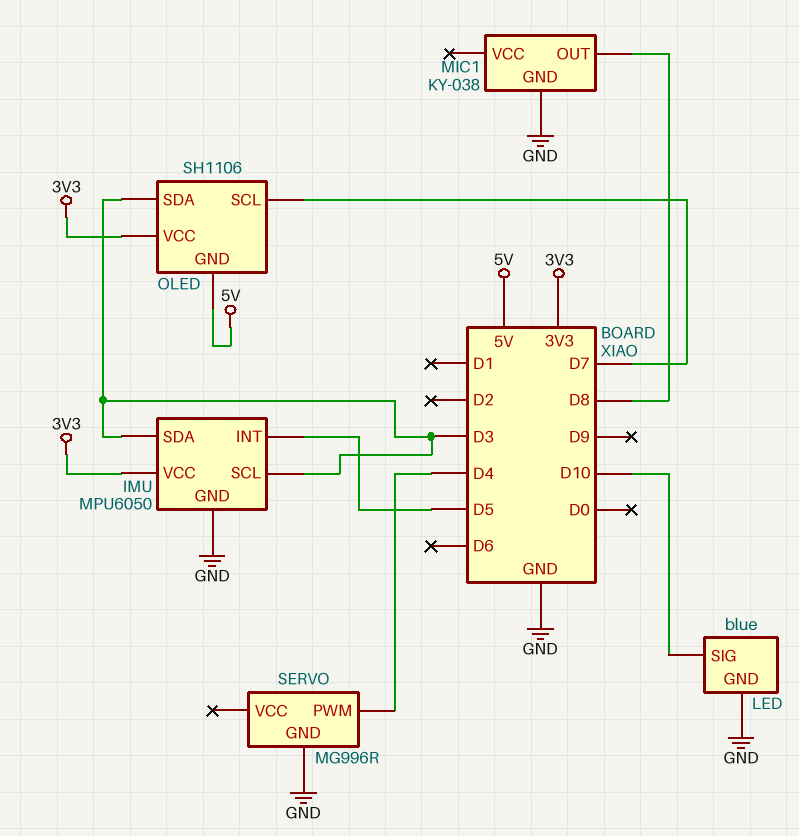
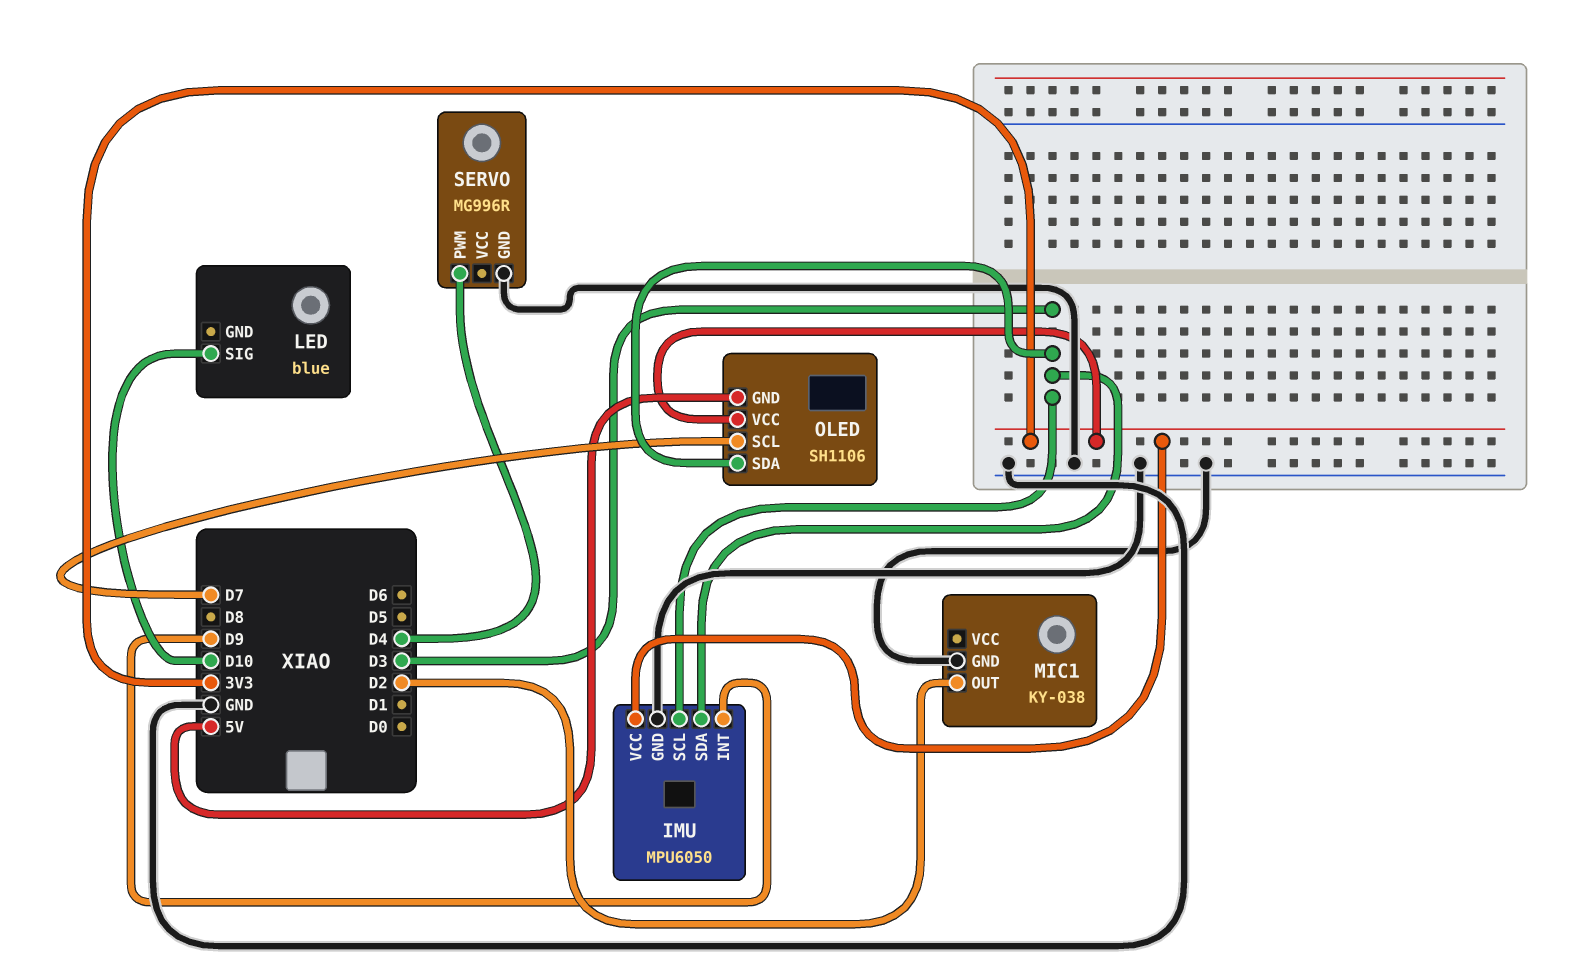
IMU pin INT: D5 -> D9
LED pin GND: GND -> none
MIC1 pin OUT: D8 -> D2

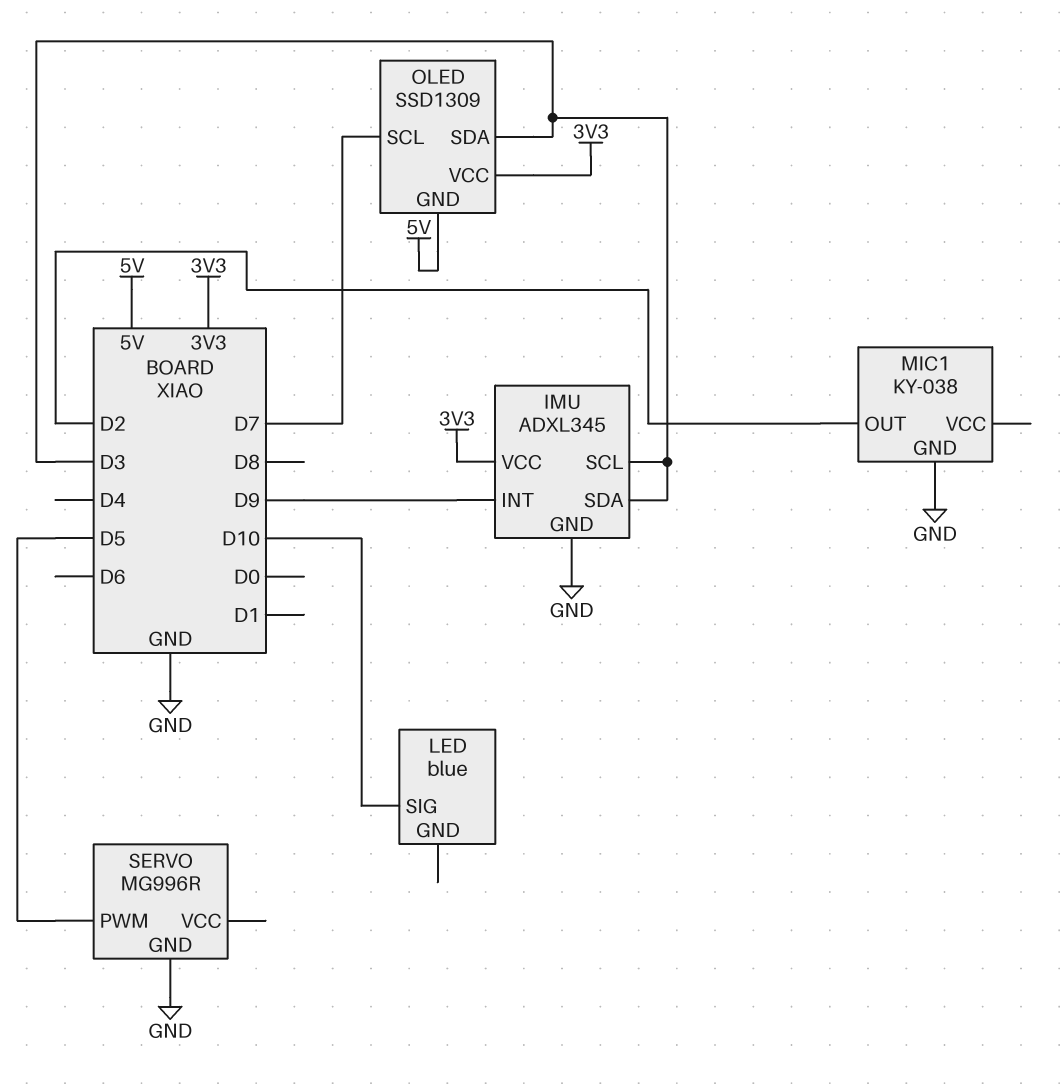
IMU: MPU6050 -> ADXL345
OLED: SH1106 -> SSD1309
SERVO pin PWM: D4 -> D5

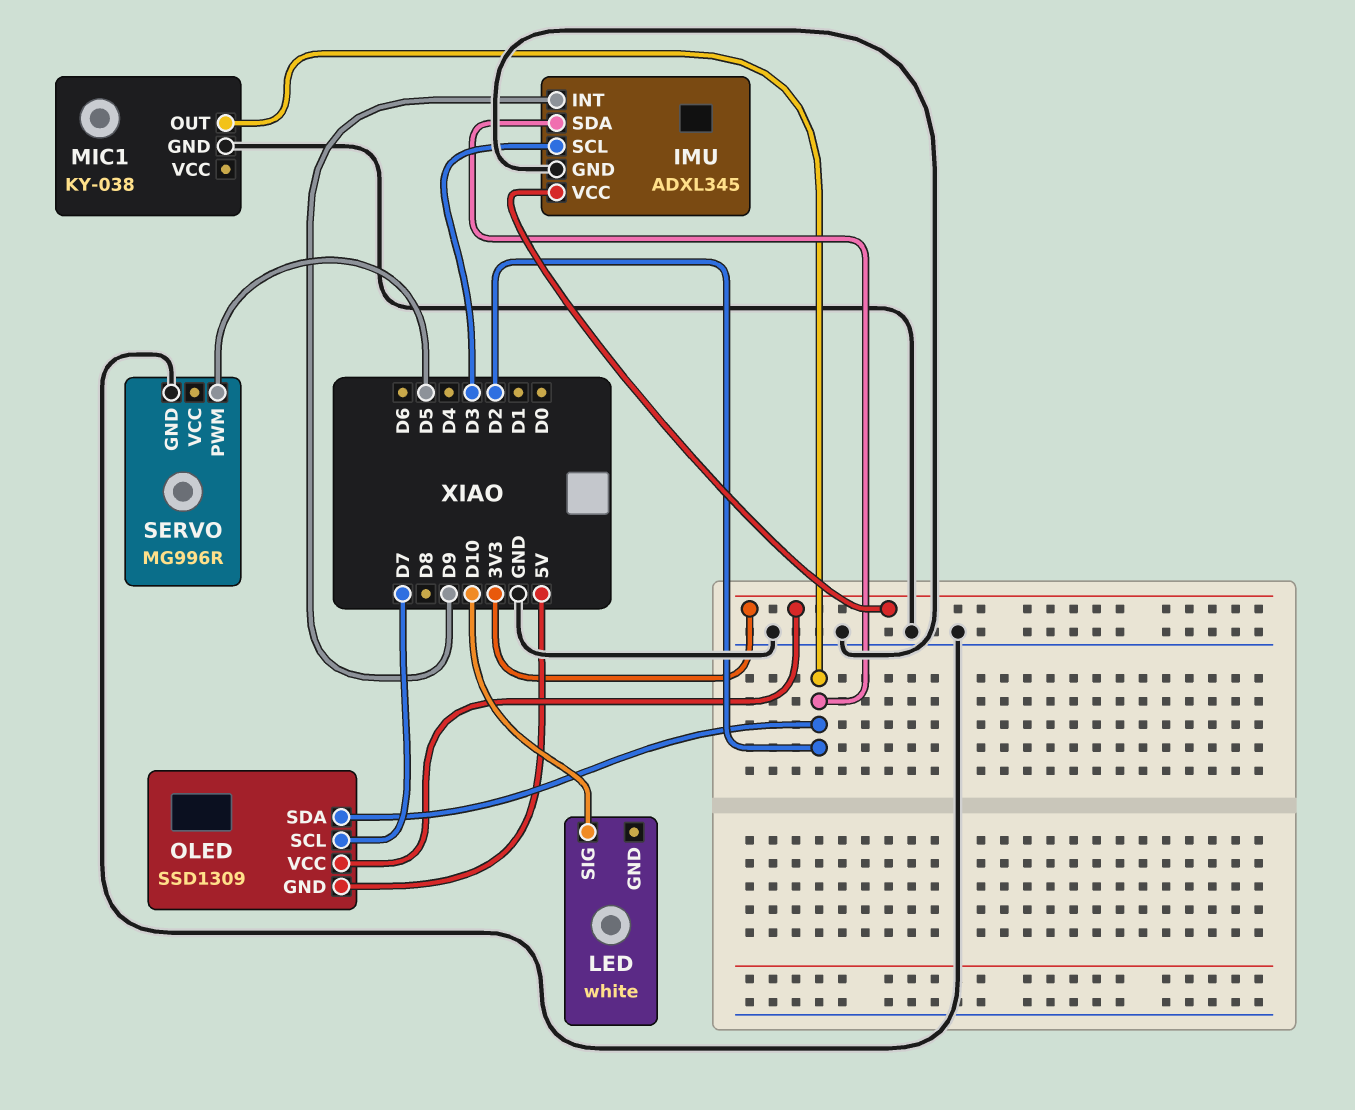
IMU pin SDA: D3 -> D2
LED: blue -> white
OLED pin SDA: D3 -> D2

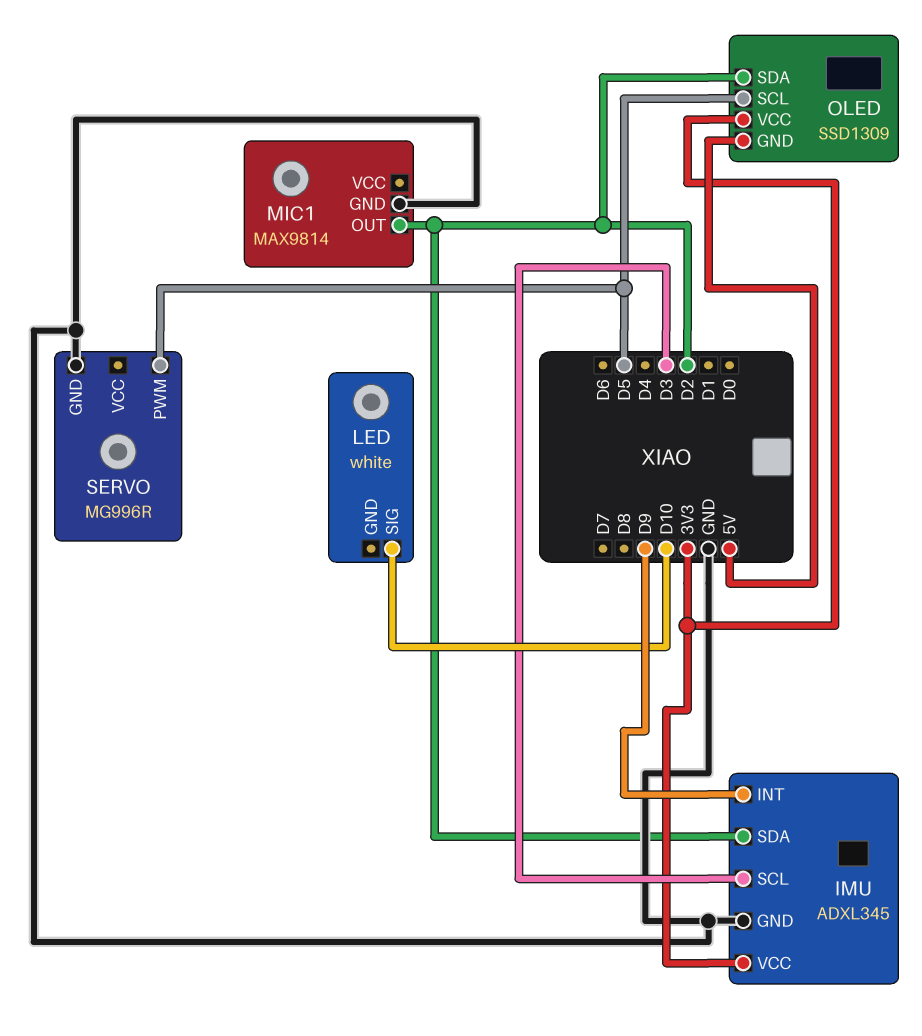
MIC1: KY-038 -> MAX9814
OLED pin SCL: D7 -> D5

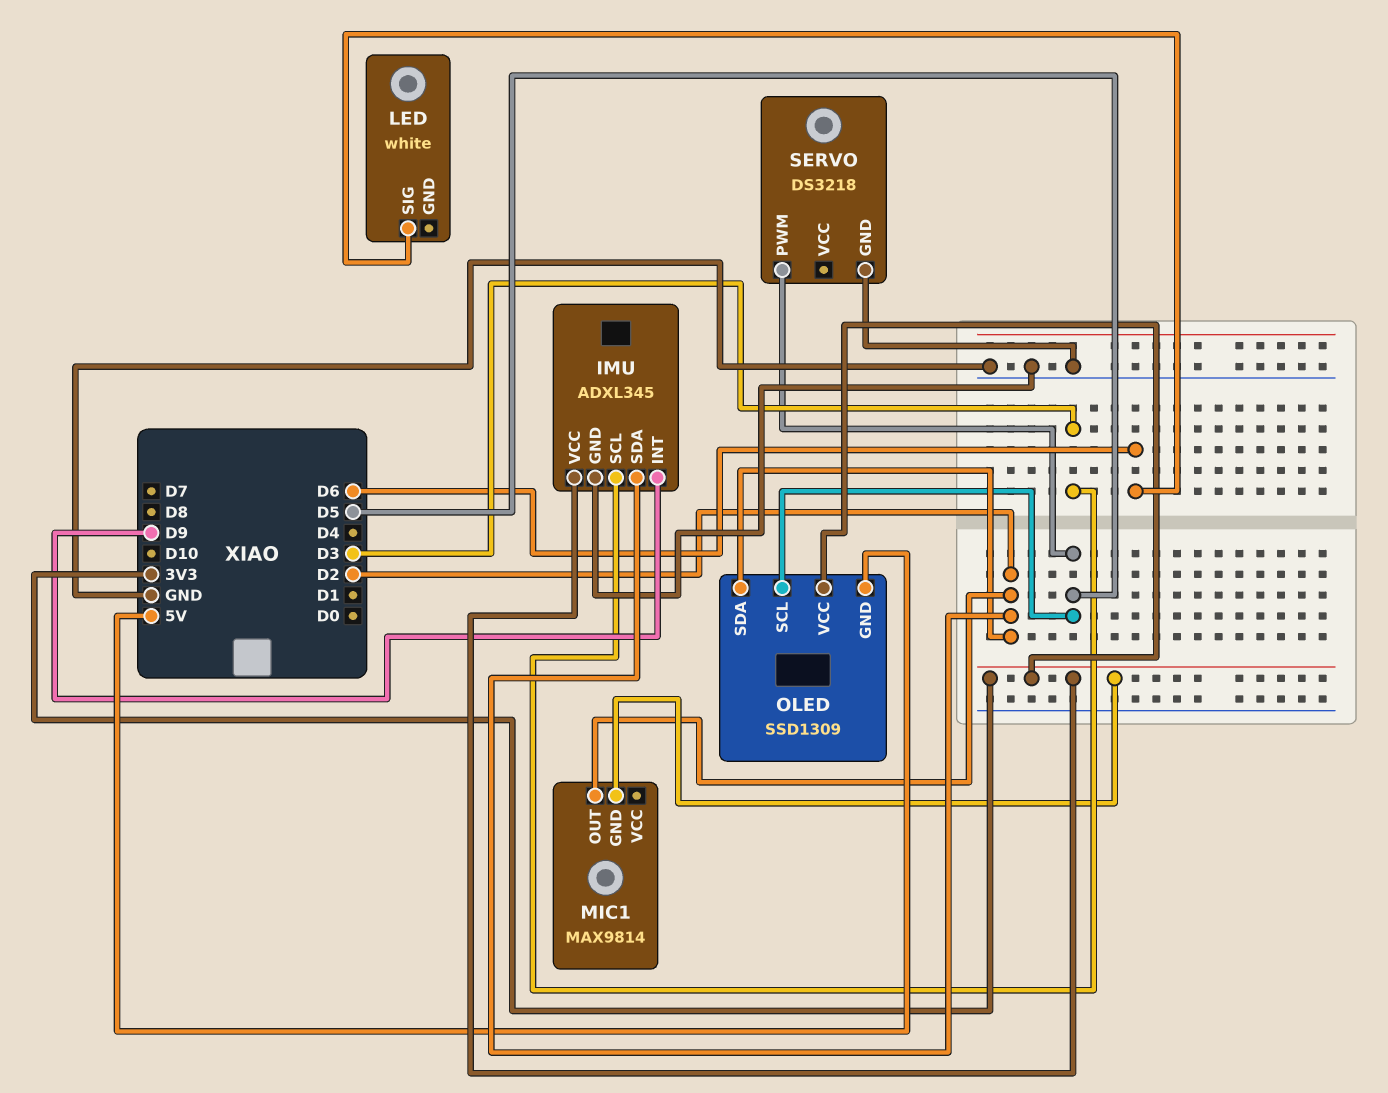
LED pin SIG: D10 -> D6
MIC1 pin GND: GND -> 3V3
SERVO: MG996R -> DS3218

